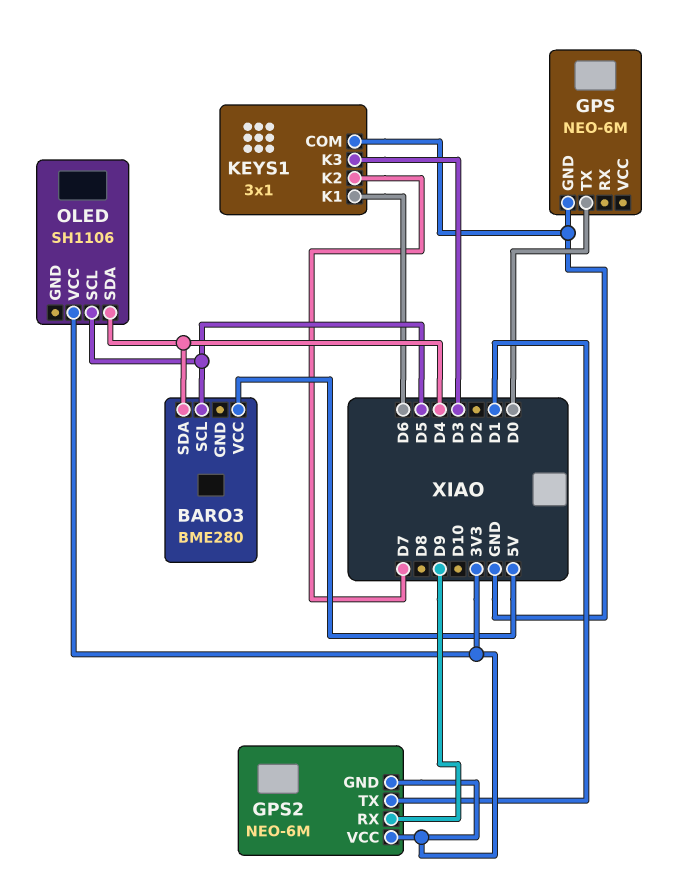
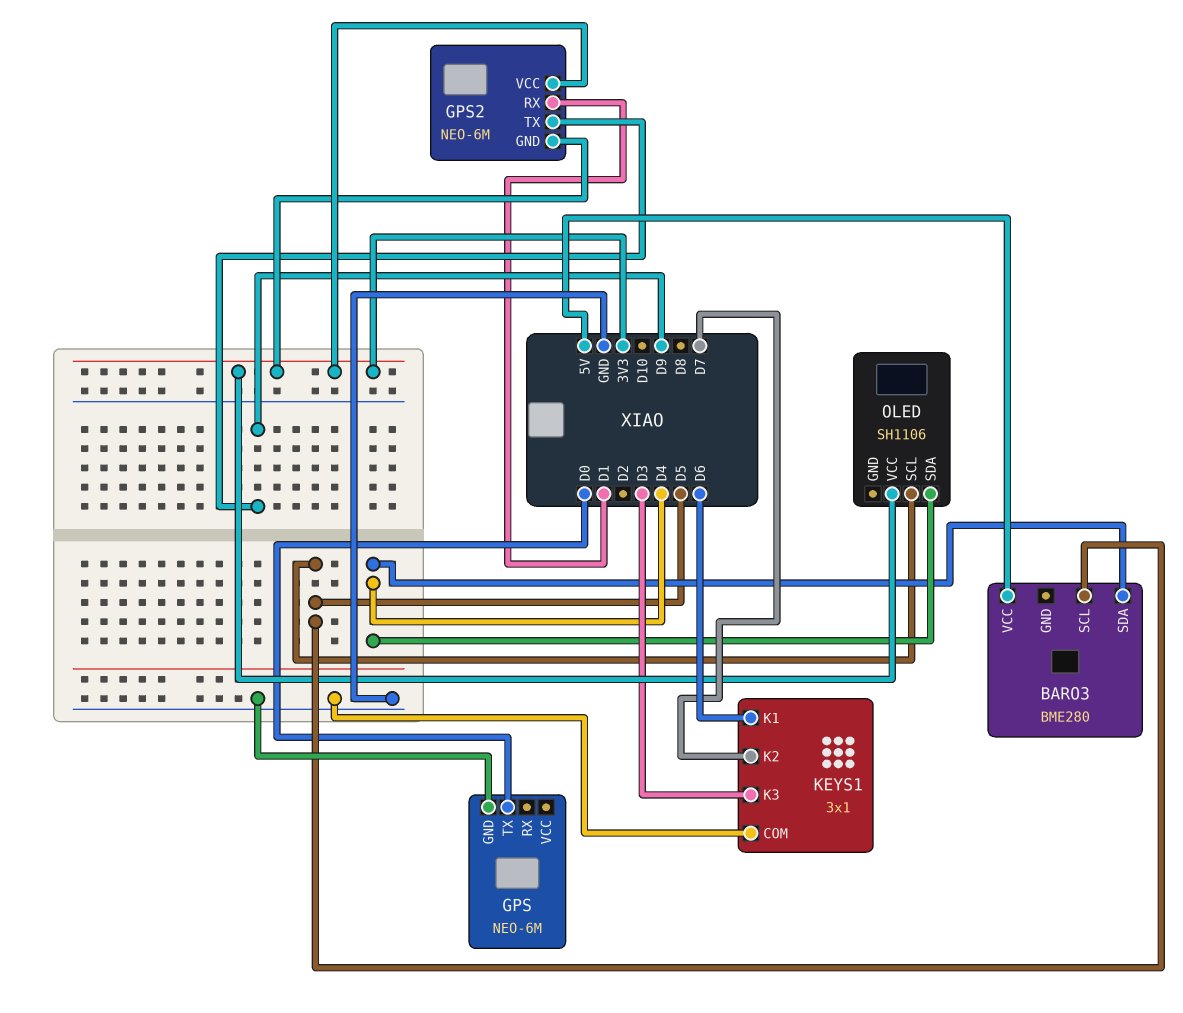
GPS2 pin RX: D9 -> D1
GPS2 pin TX: D1 -> D9

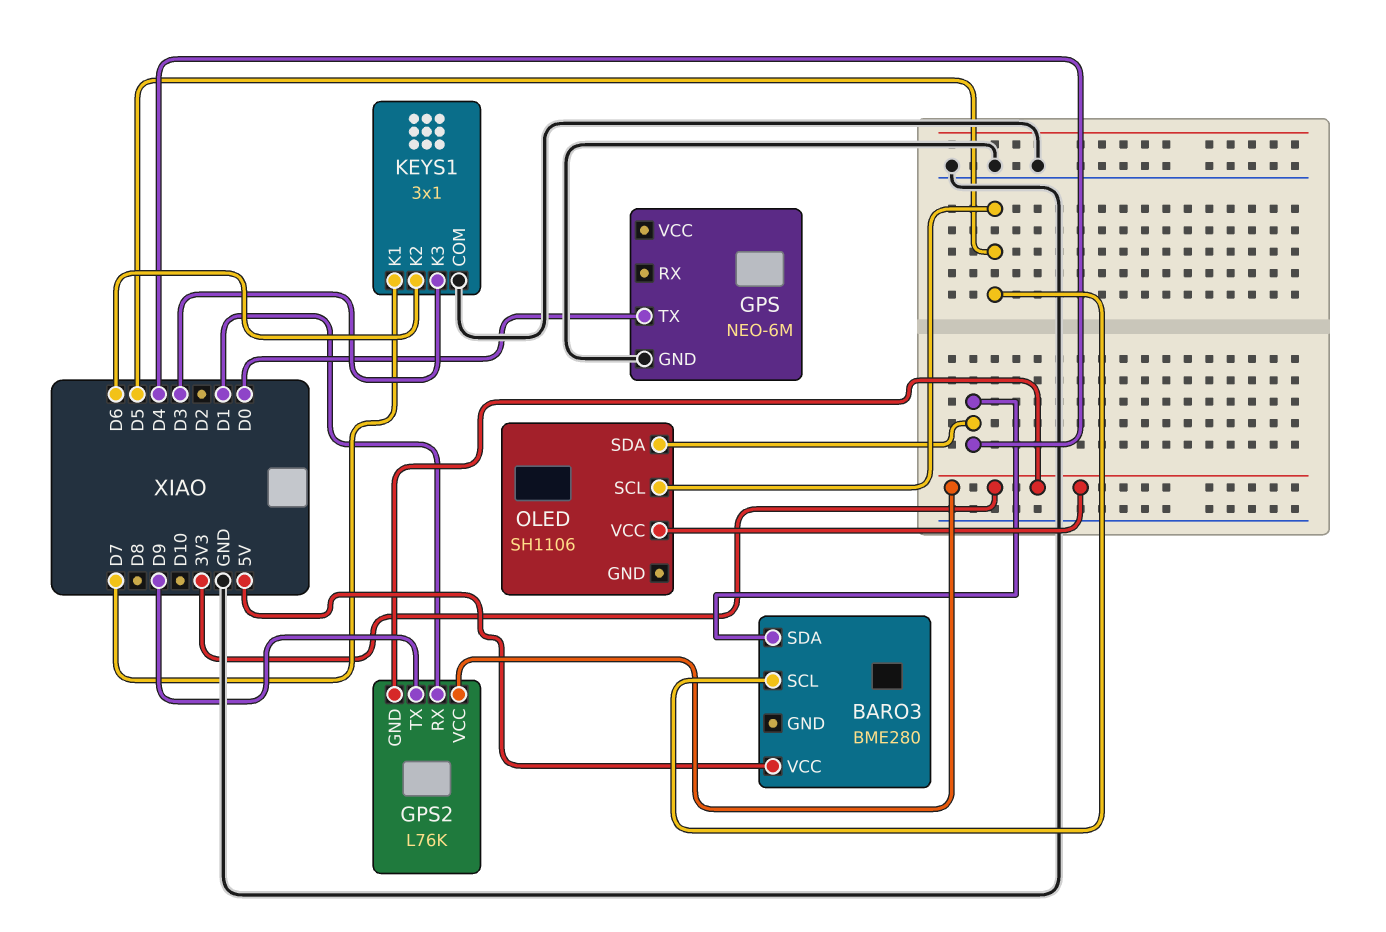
GPS2: NEO-6M -> L76K
KEYS1 pin K1: D6 -> D7
KEYS1 pin K2: D7 -> D6

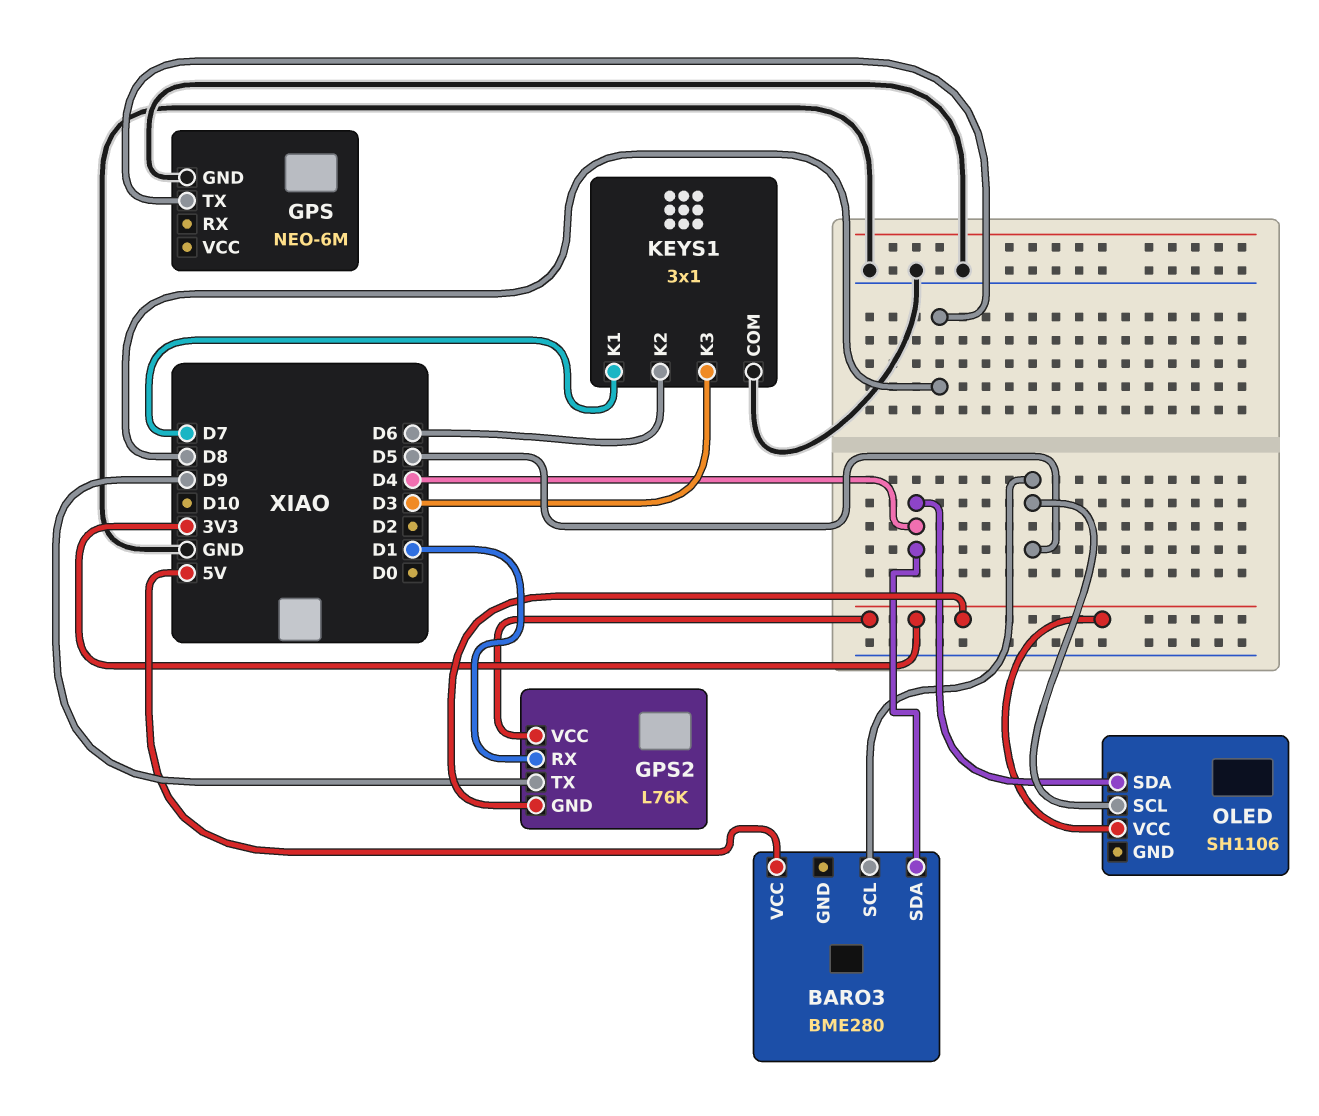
GPS pin TX: D0 -> D8

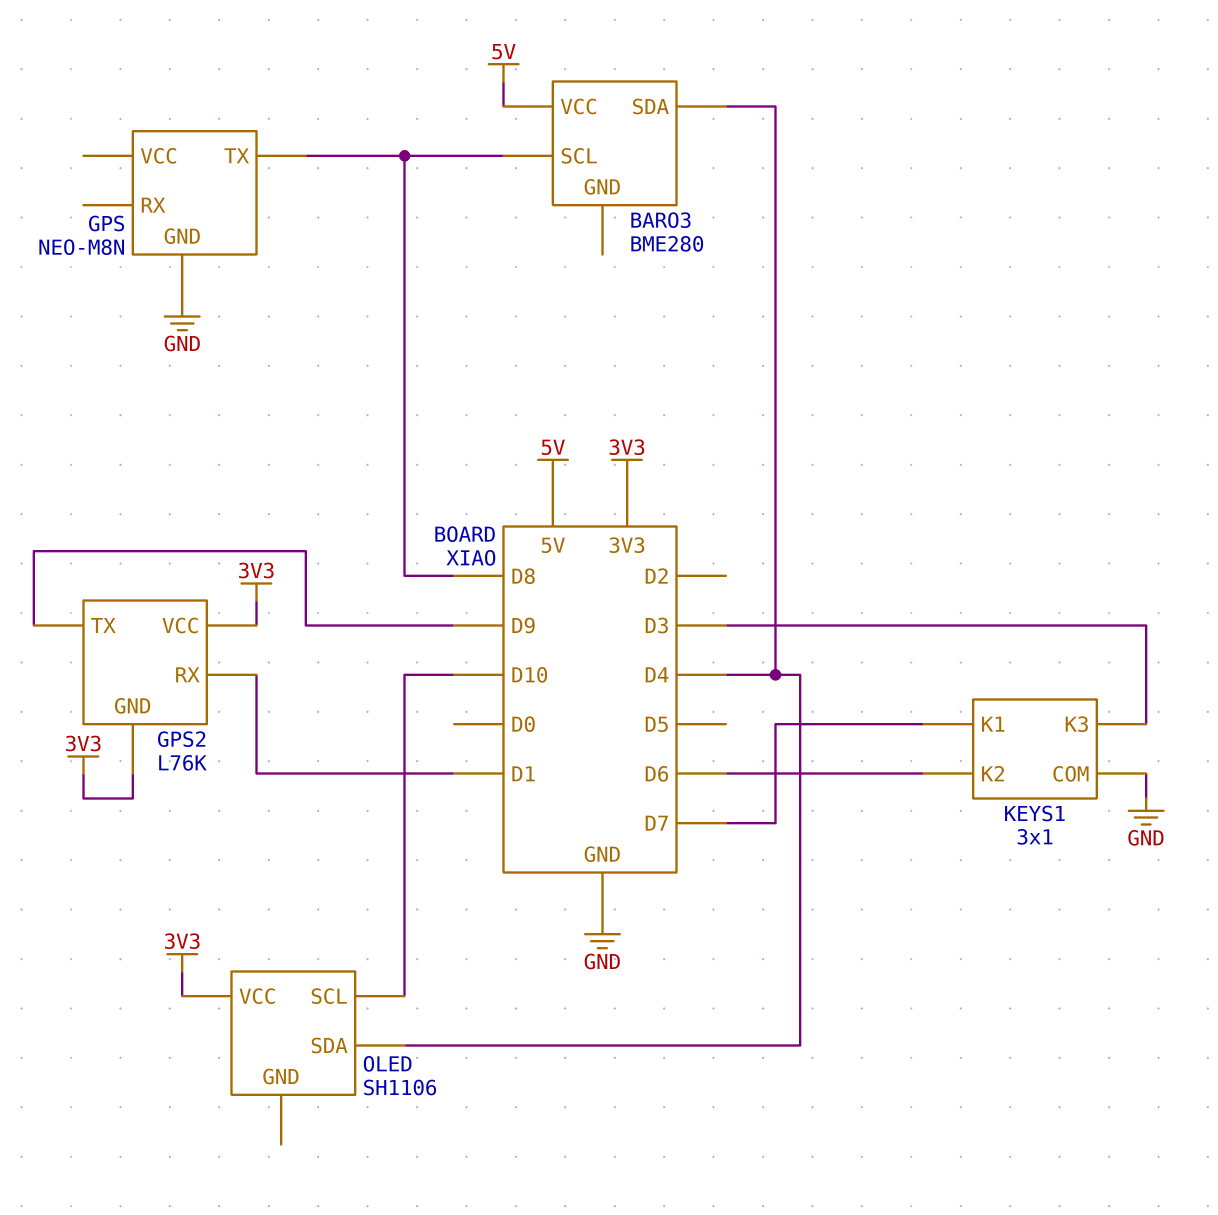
BARO3 pin SCL: D5 -> D8
GPS: NEO-6M -> NEO-M8N
OLED pin SCL: D5 -> D10

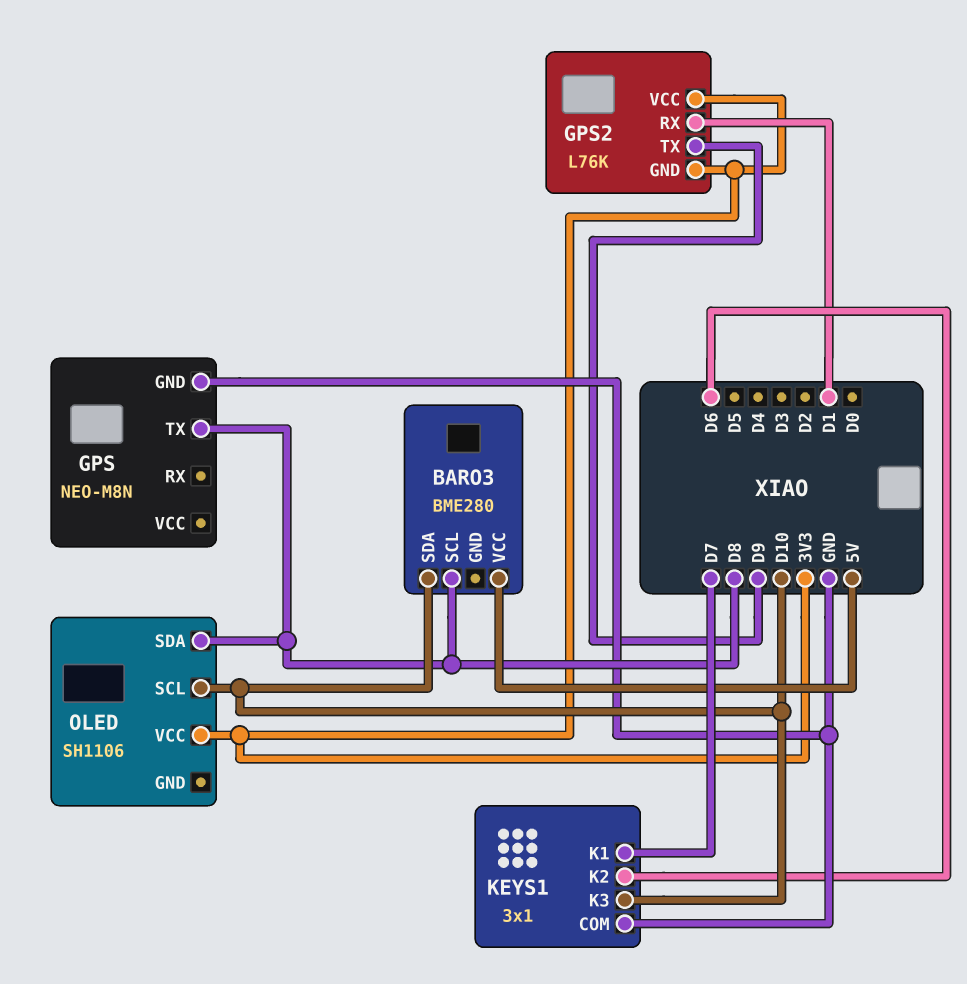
BARO3 pin SDA: D4 -> D10
KEYS1 pin K3: D3 -> D10
OLED pin SDA: D4 -> D8

